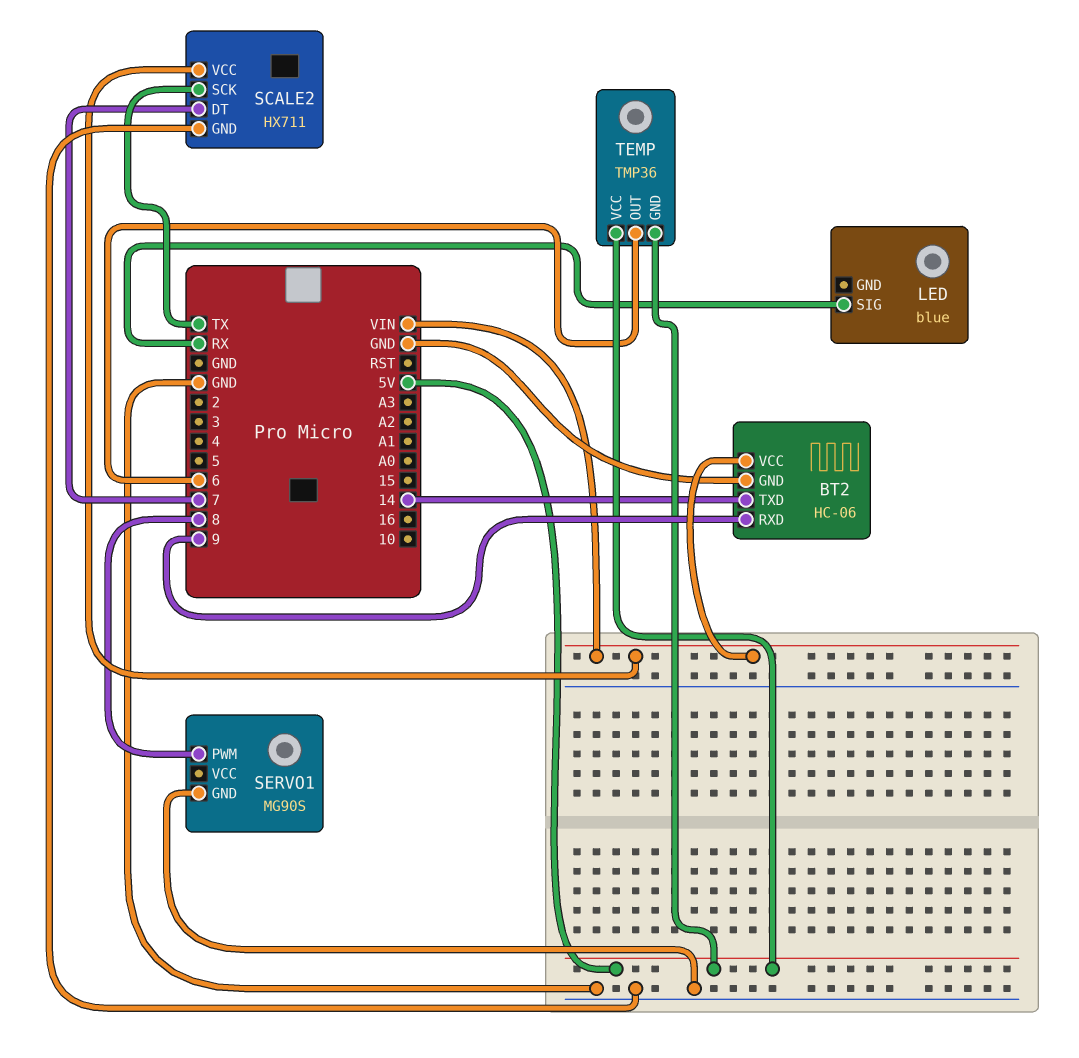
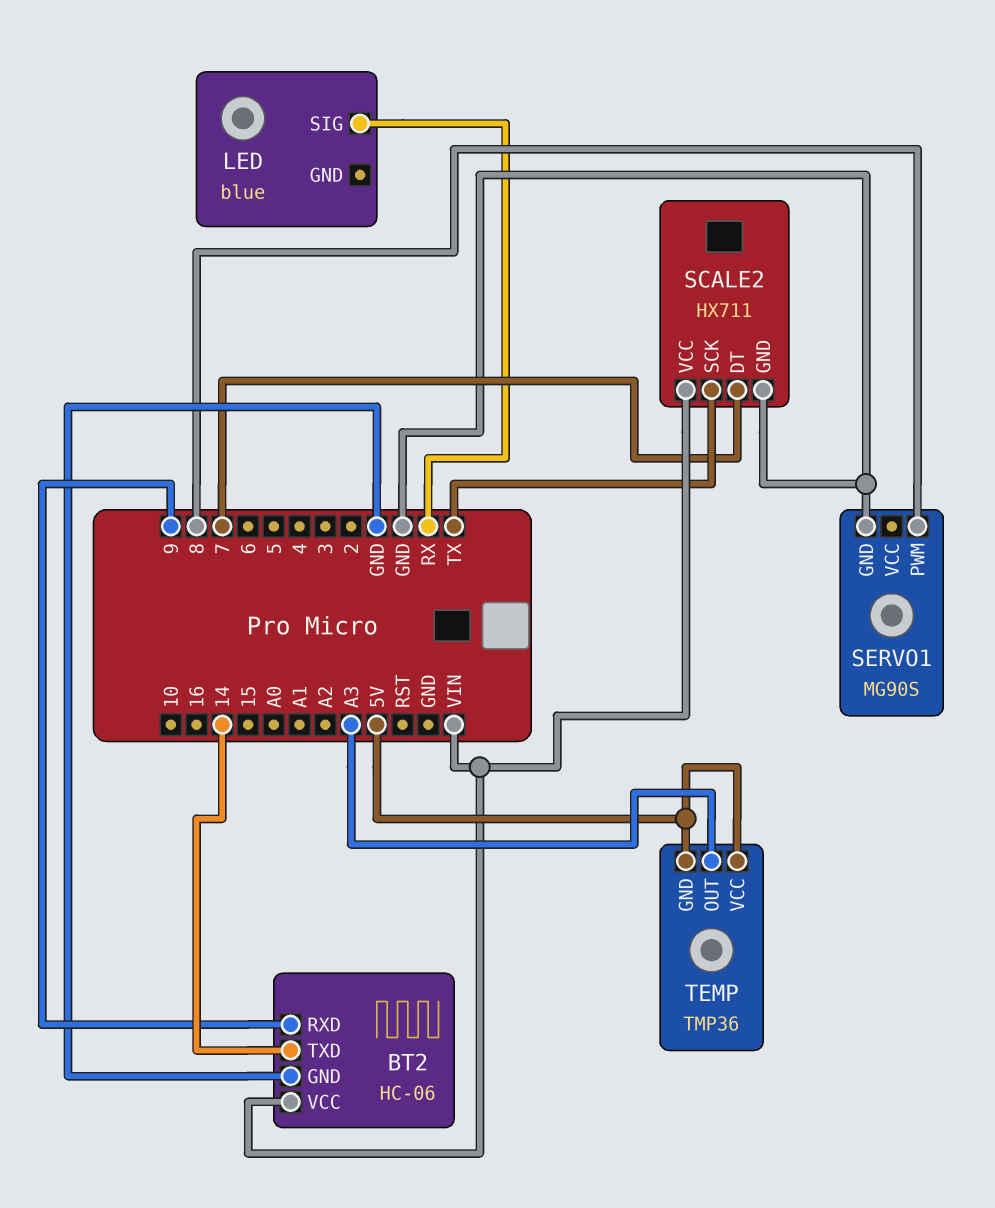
TEMP pin OUT: 6 -> A3

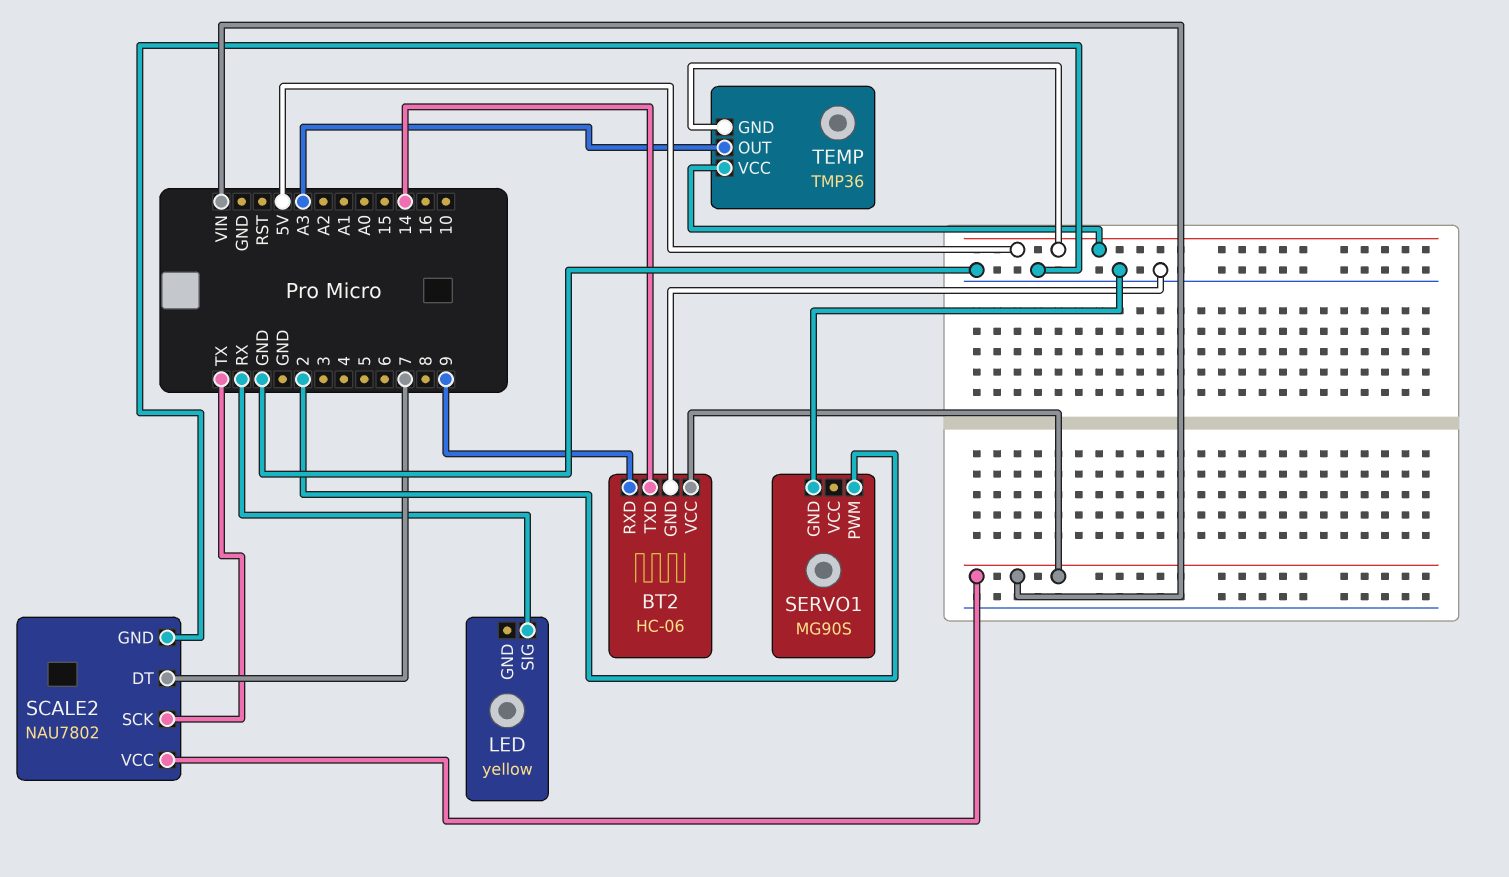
LED: blue -> yellow
SCALE2: HX711 -> NAU7802
SERVO1 pin PWM: 8 -> 2

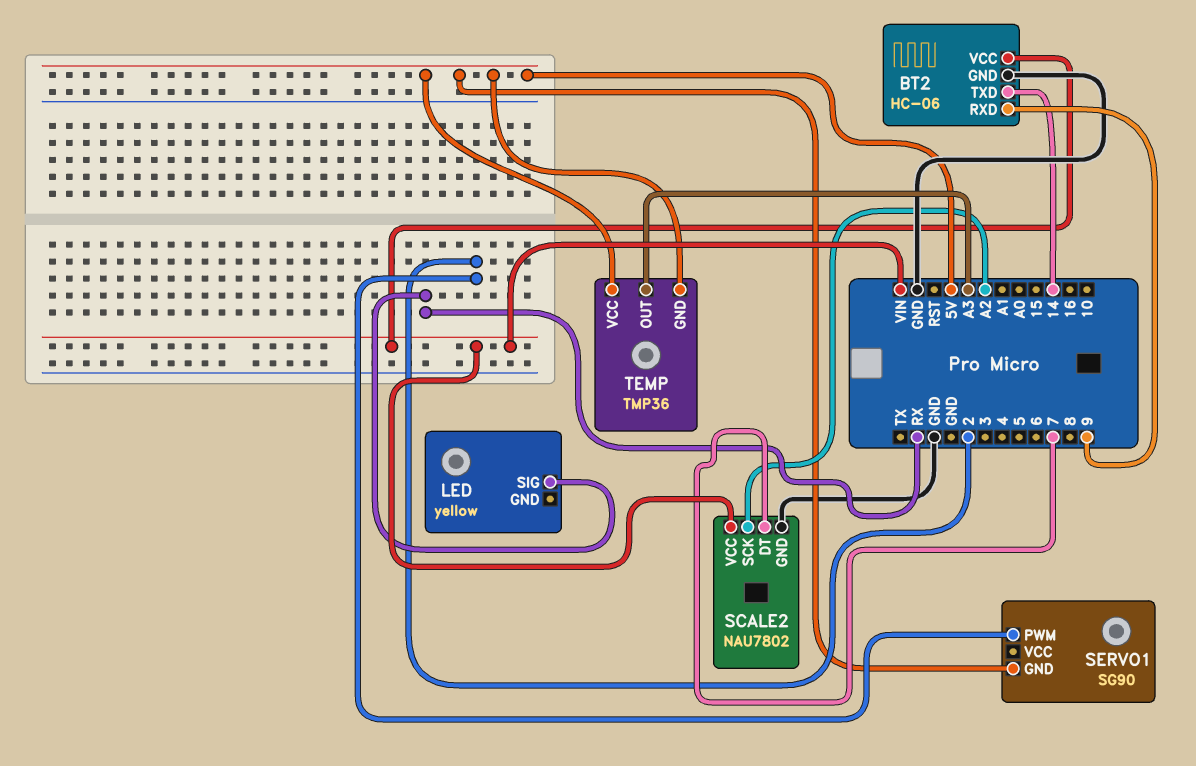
SCALE2 pin SCK: TX -> A2
SERVO1: MG90S -> SG90
SERVO1 pin GND: GND -> 5V

